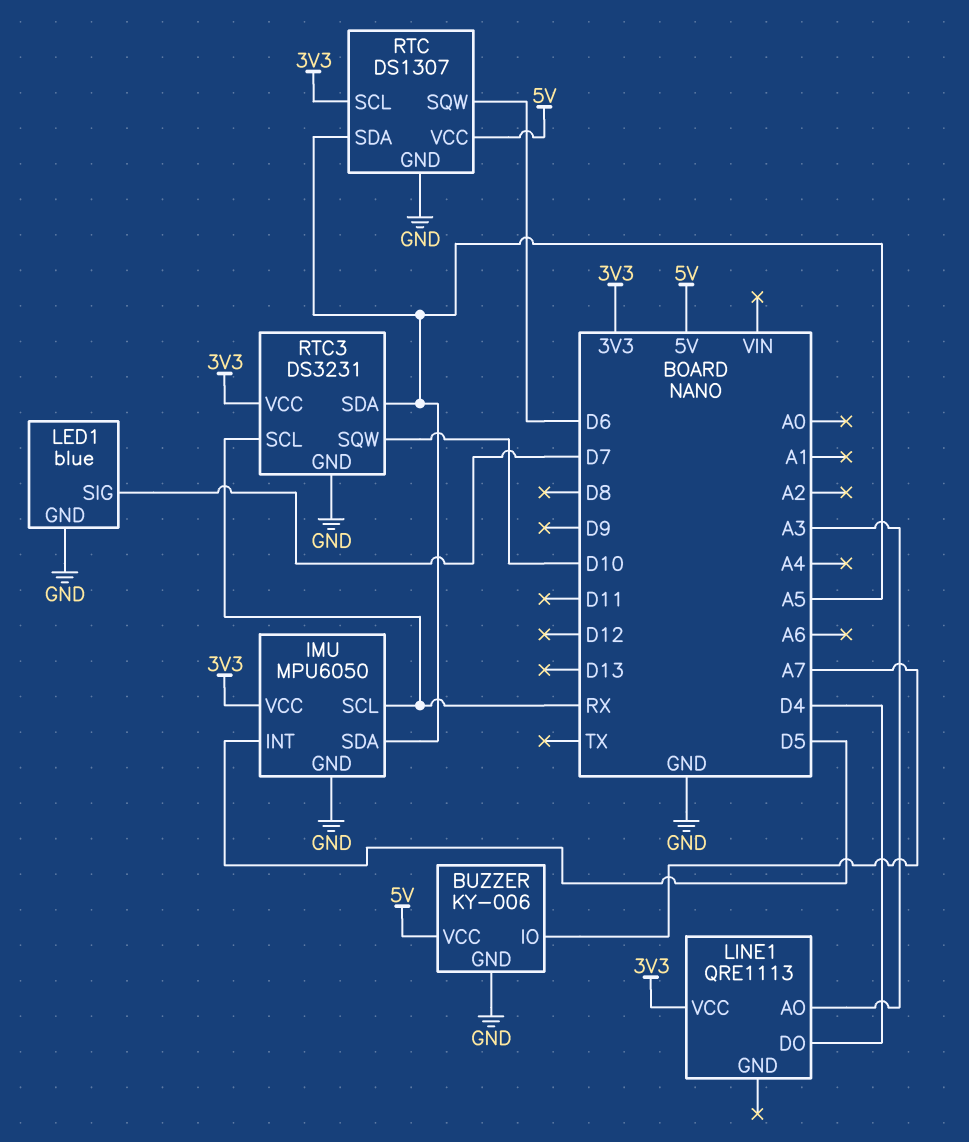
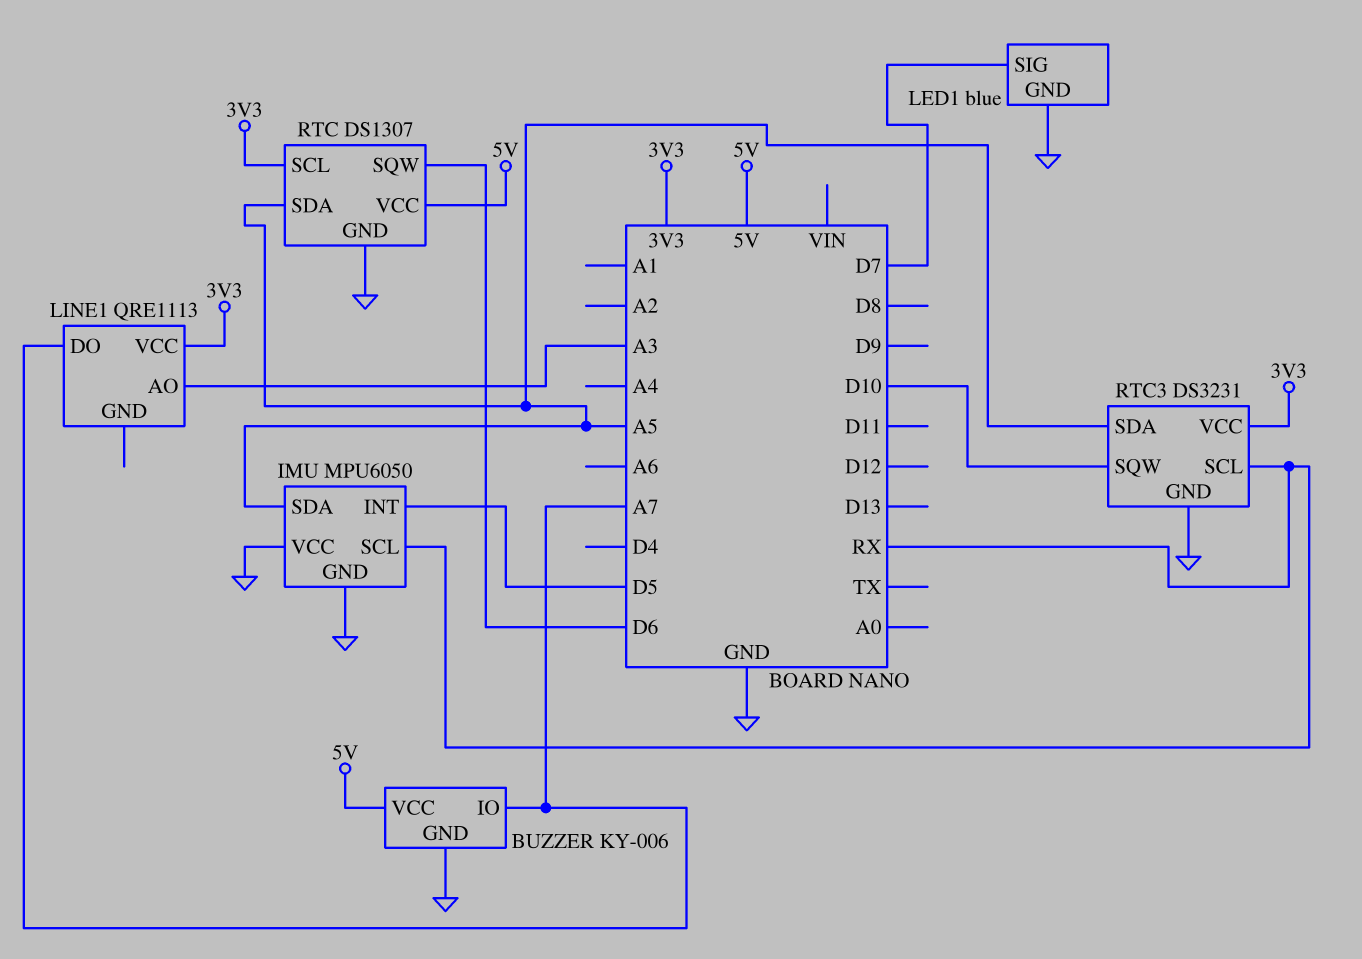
IMU pin VCC: 3V3 -> GND
LINE1 pin DO: D4 -> A7

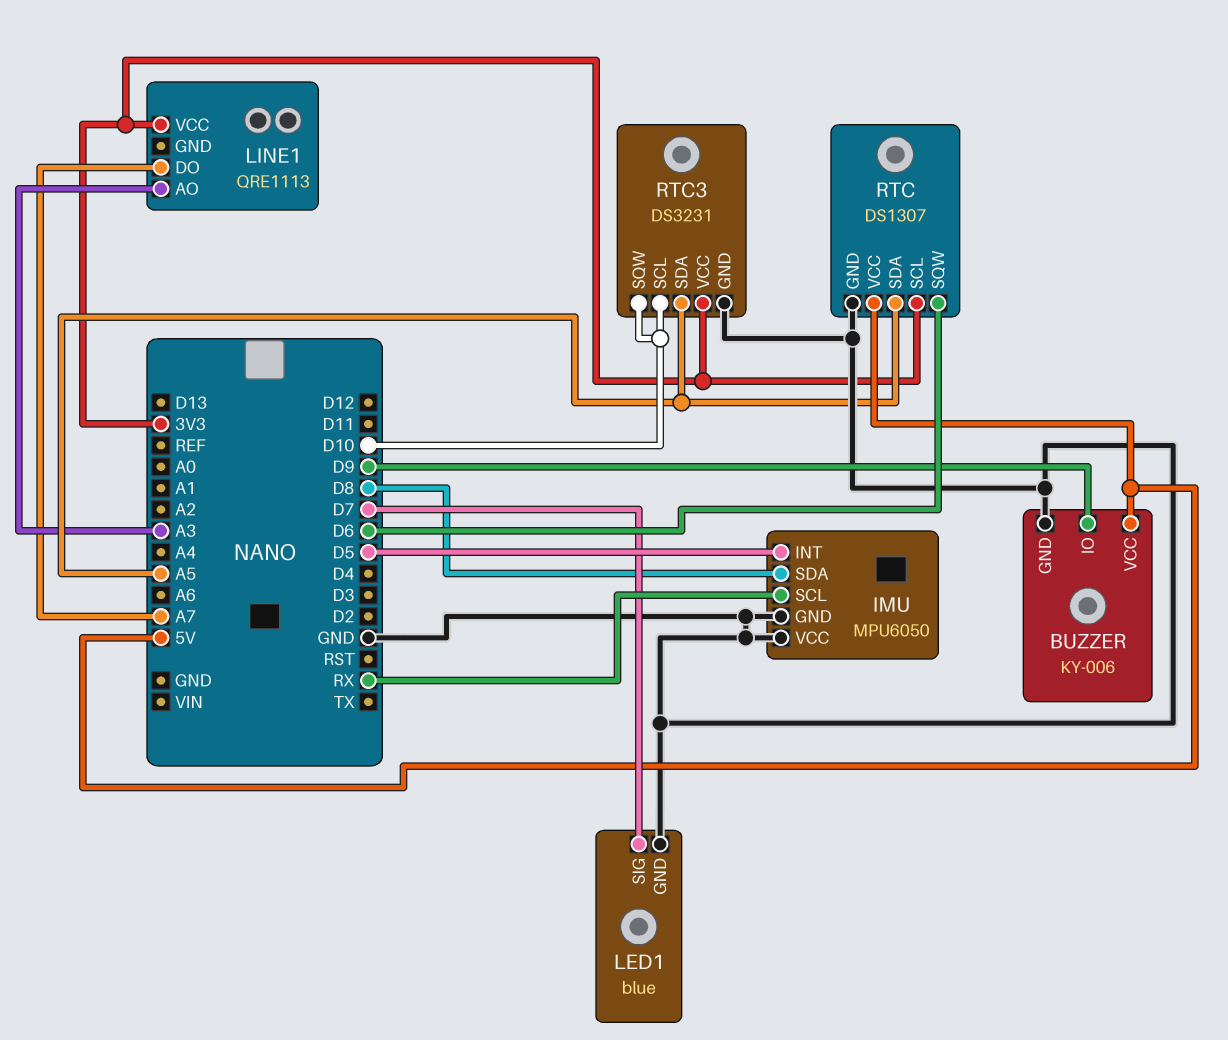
BUZZER pin IO: A7 -> D9
IMU pin SDA: A5 -> D8
RTC3 pin SCL: RX -> D10

